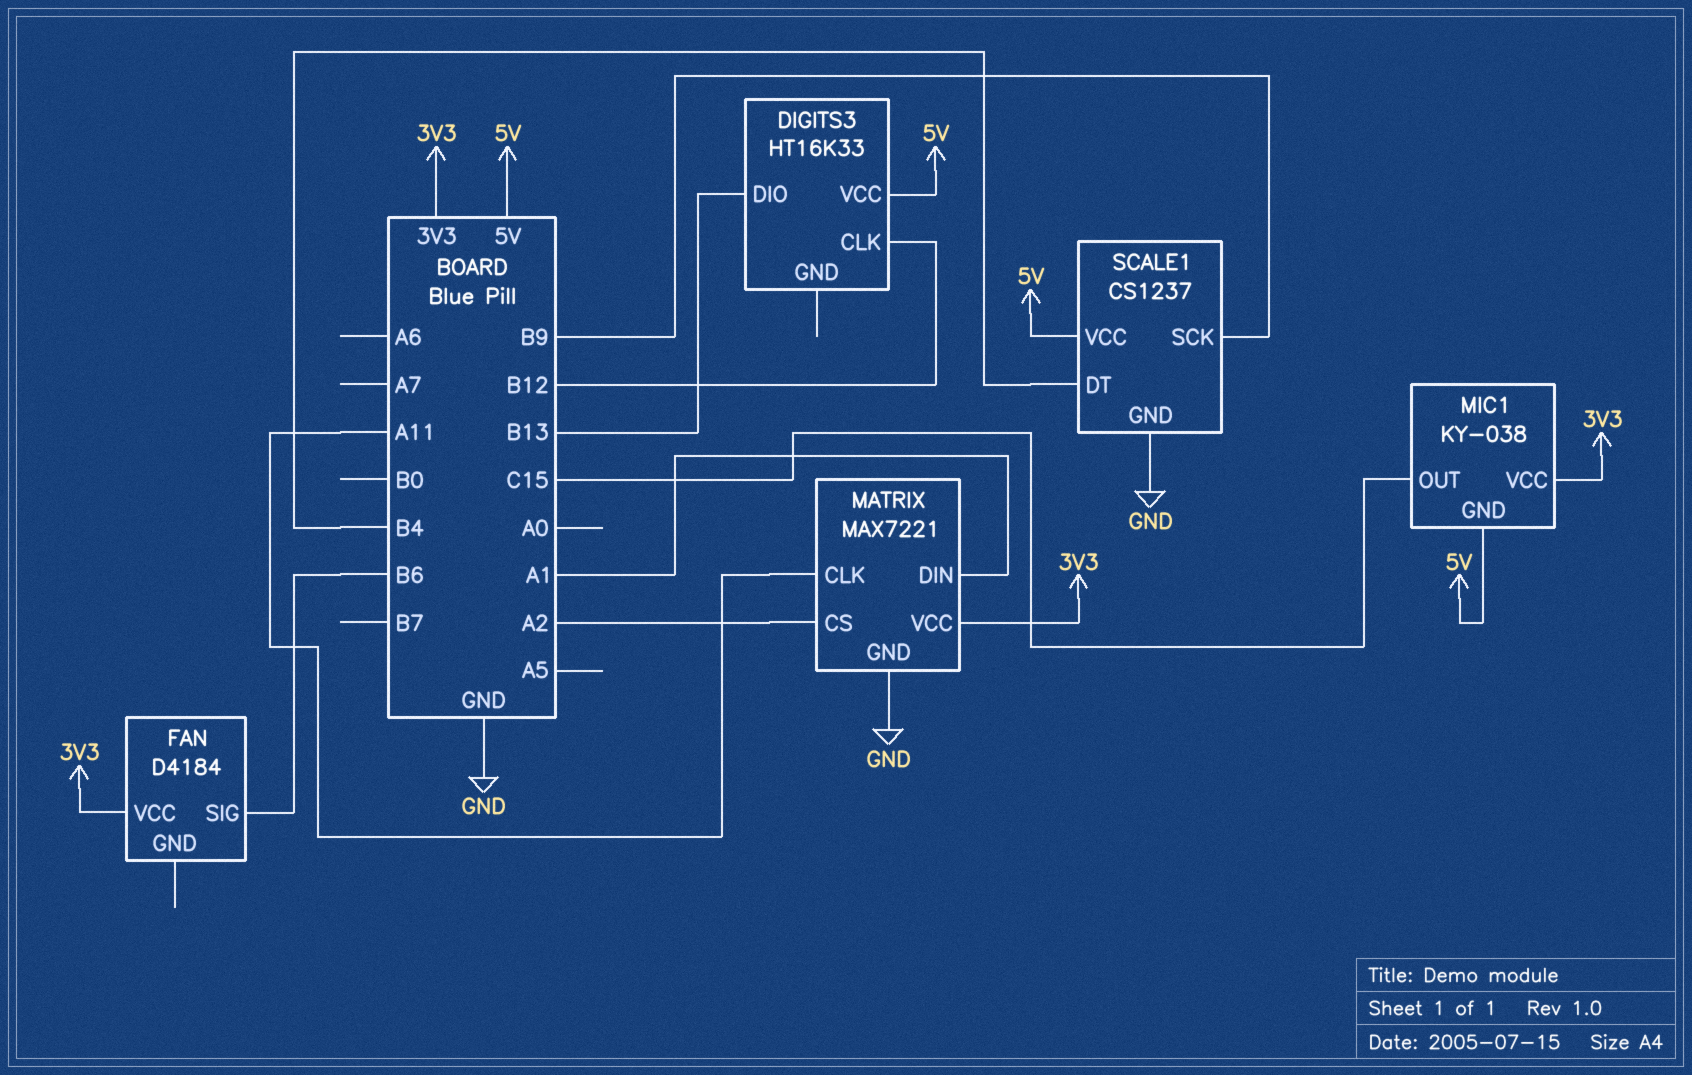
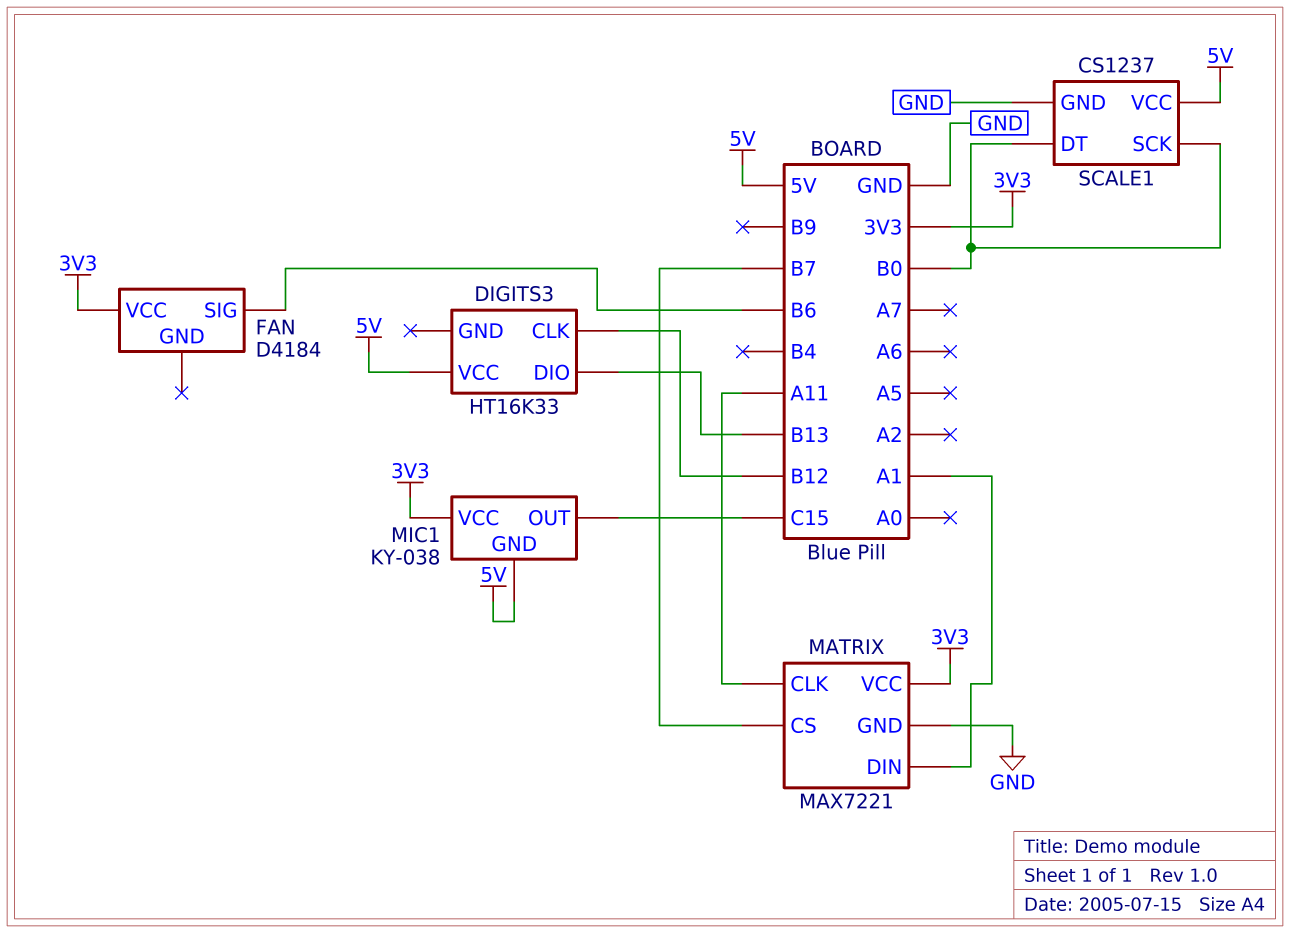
MATRIX pin CS: A2 -> B7
SCALE1 pin DT: B4 -> B0
SCALE1 pin SCK: B9 -> B0

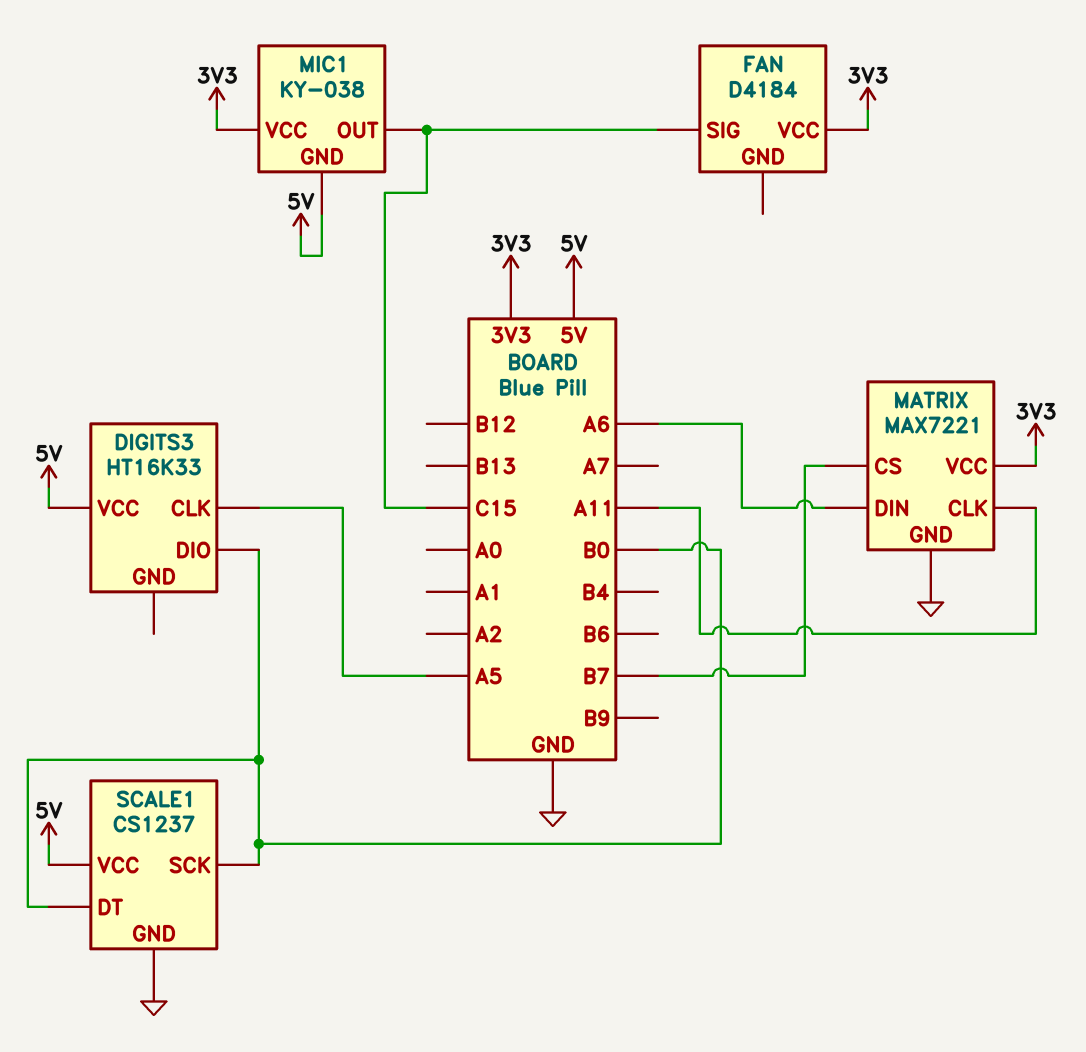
DIGITS3 pin CLK: B12 -> A5
DIGITS3 pin DIO: B13 -> B0
FAN pin SIG: B6 -> C15
MATRIX pin DIN: A1 -> A6

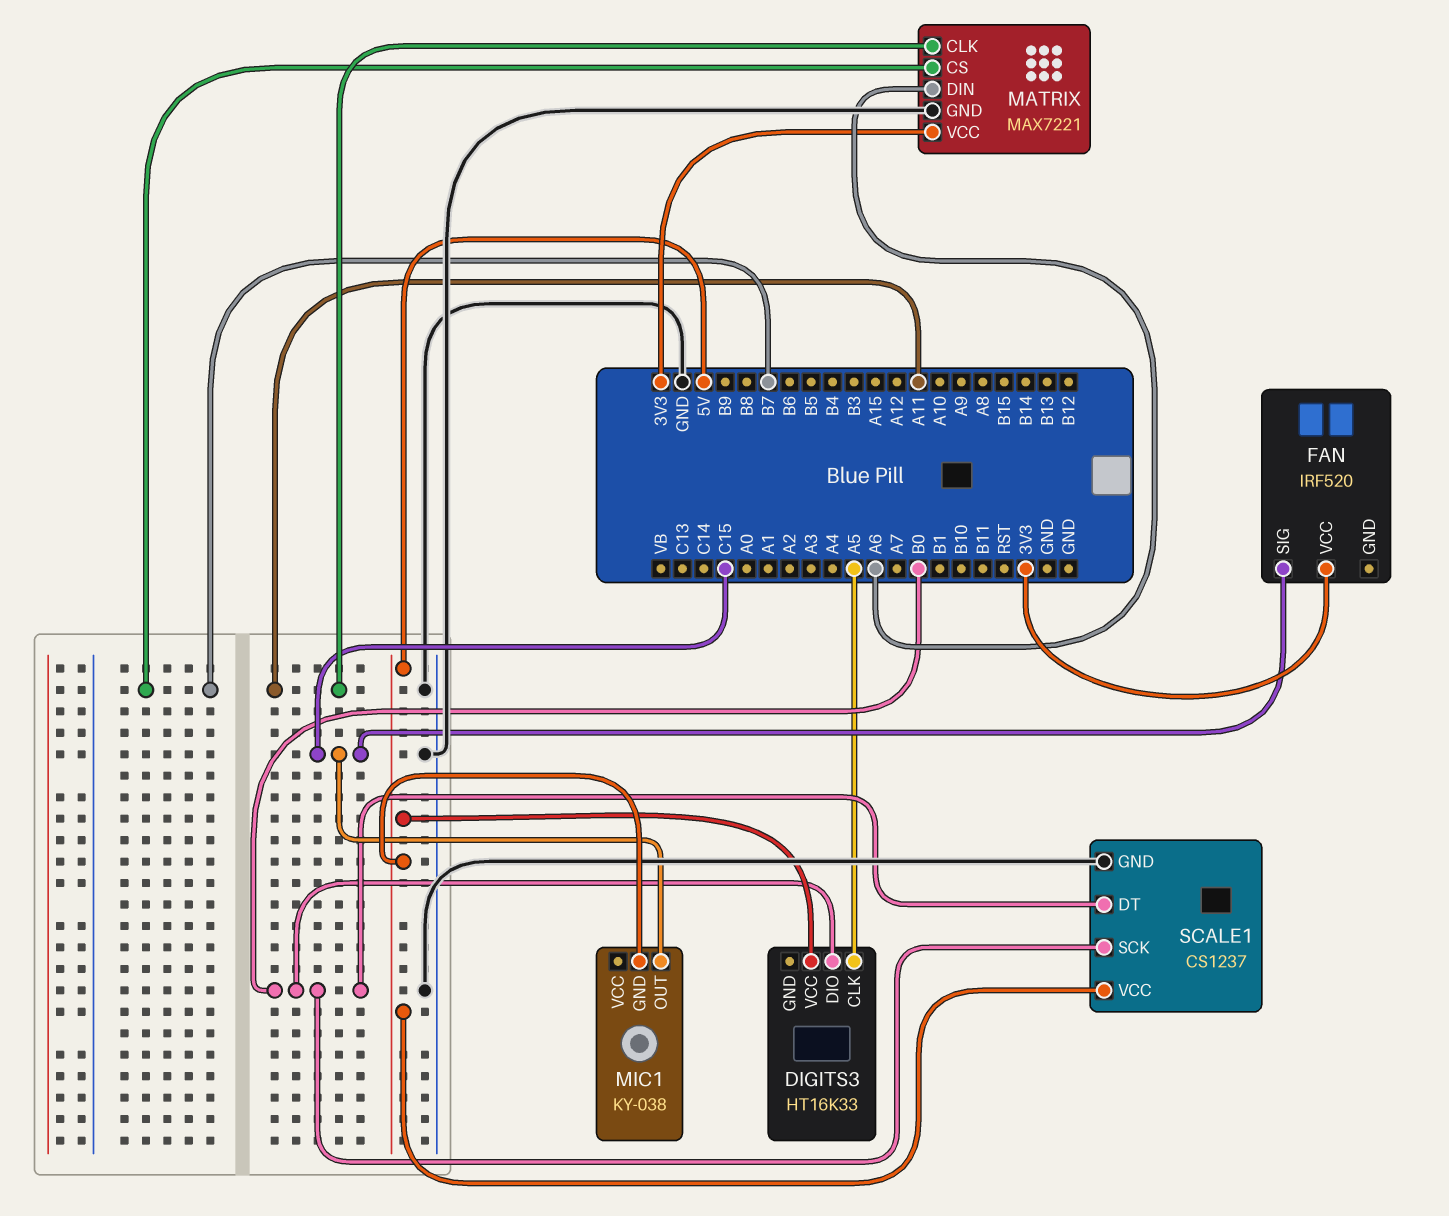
FAN: D4184 -> IRF520
MIC1 pin VCC: 3V3 -> none

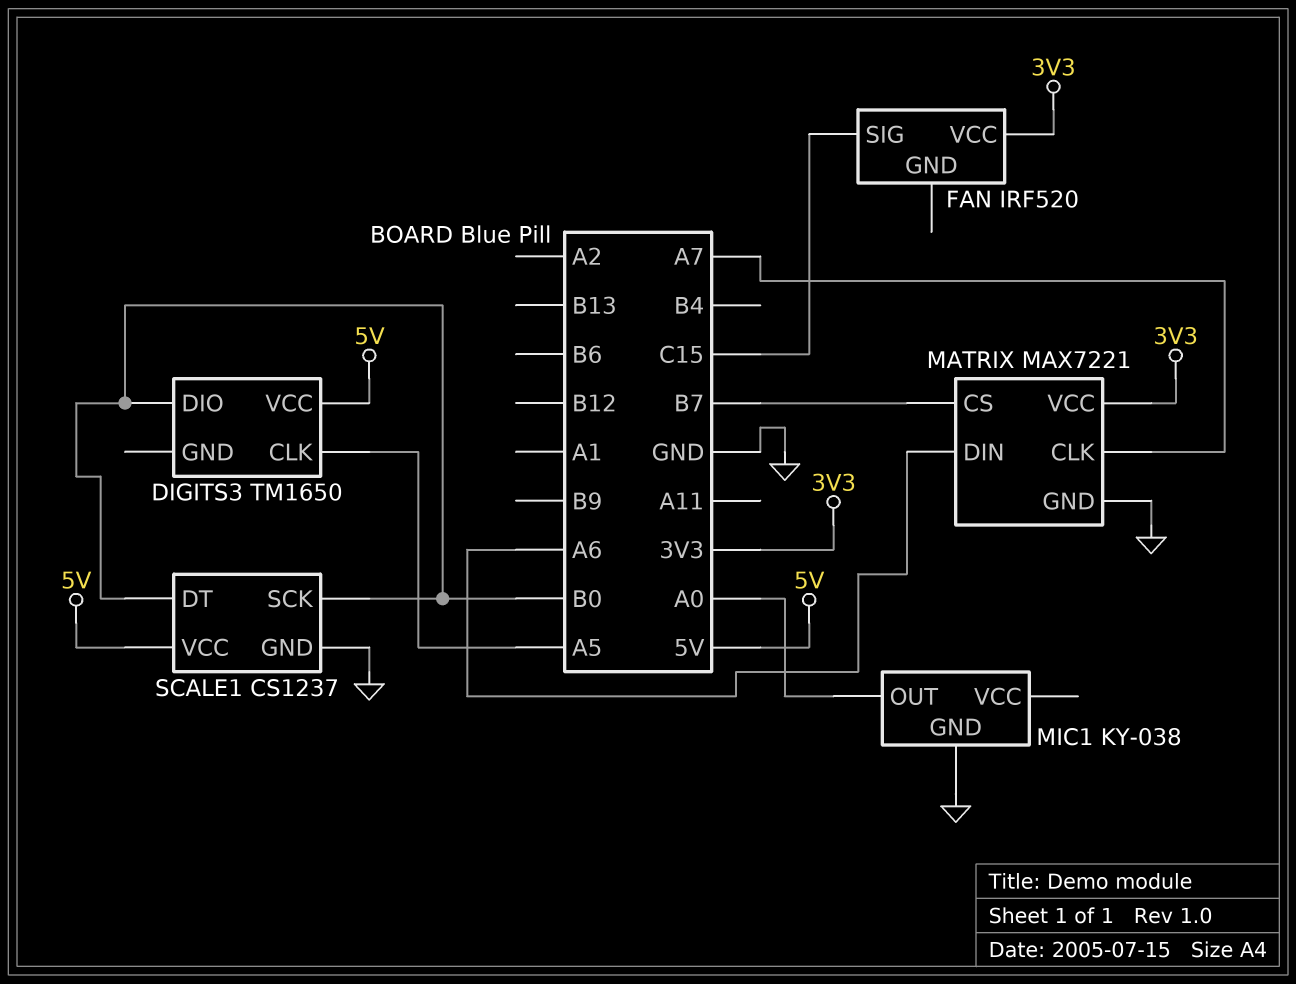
DIGITS3: HT16K33 -> TM1650
MATRIX pin CLK: A11 -> A7
MIC1 pin GND: 5V -> GND
MIC1 pin OUT: C15 -> A0

